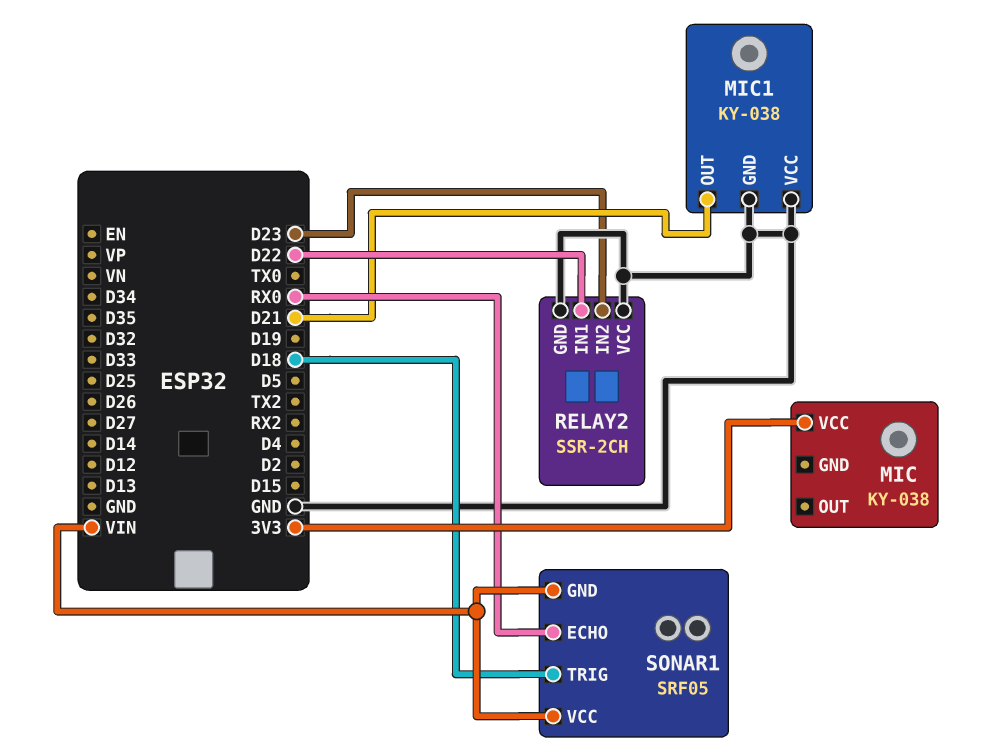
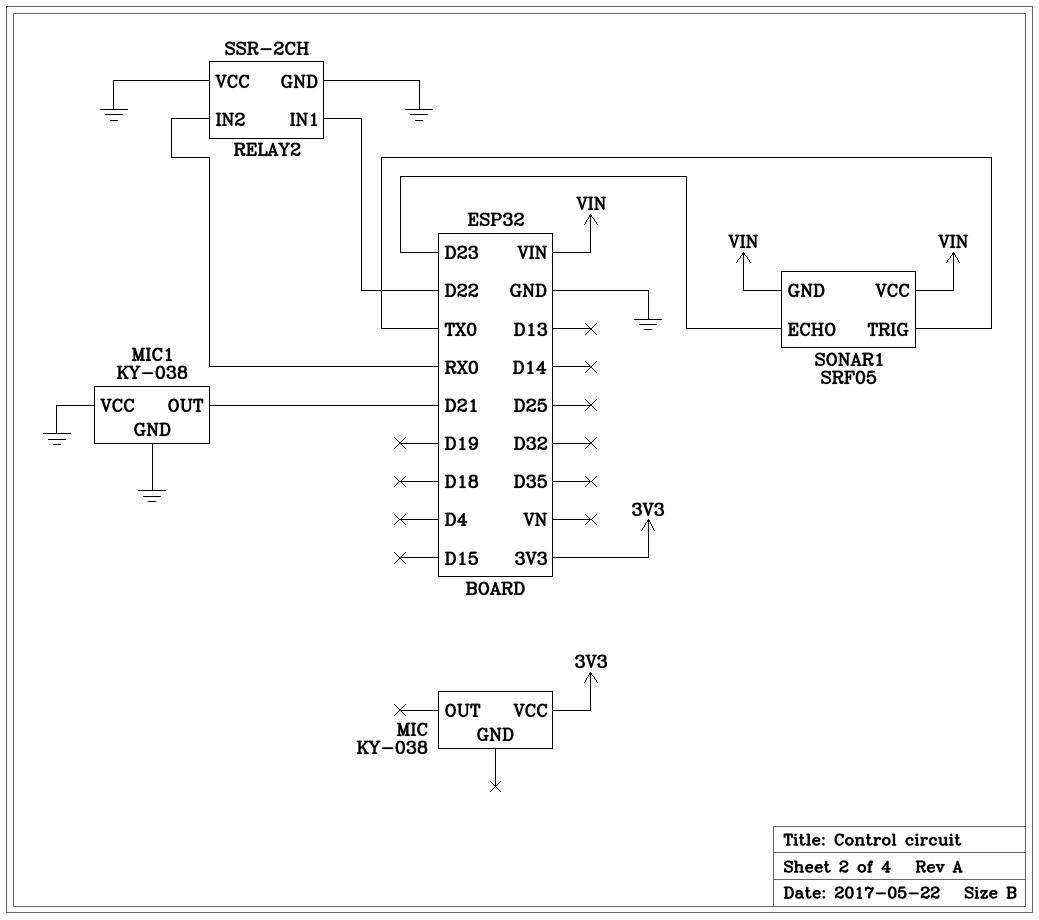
RELAY2 pin IN2: D23 -> RX0
SONAR1 pin ECHO: RX0 -> D23
SONAR1 pin TRIG: D18 -> TX0

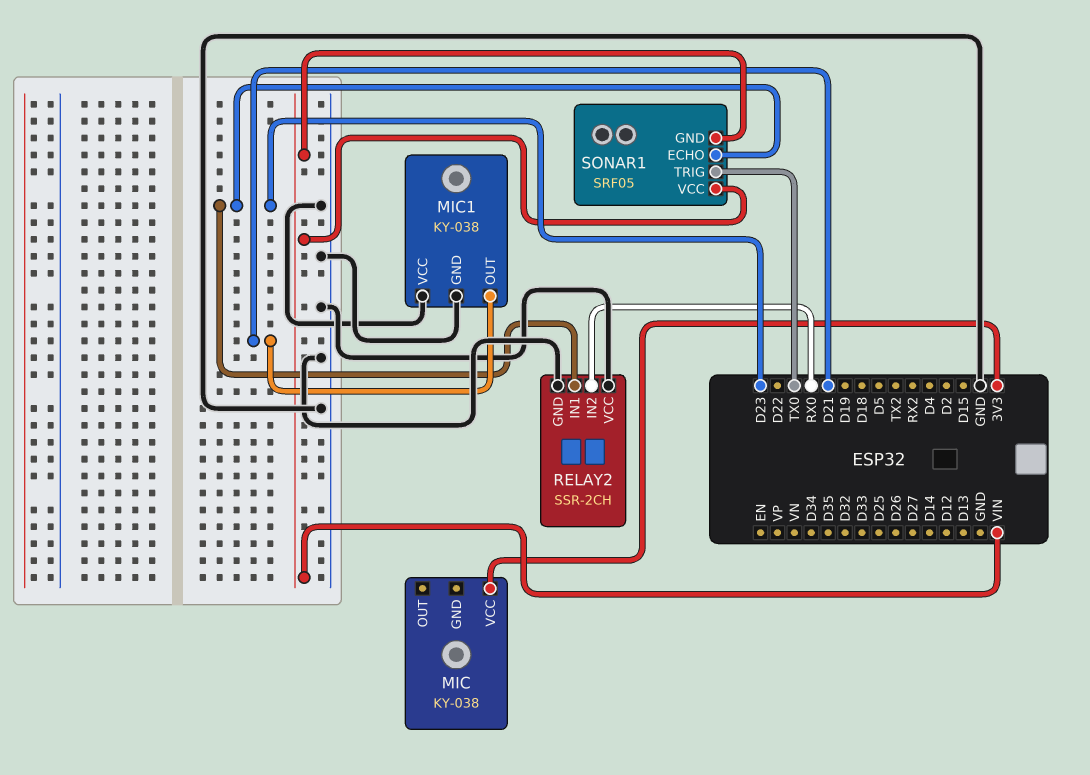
RELAY2 pin IN1: D22 -> D23

